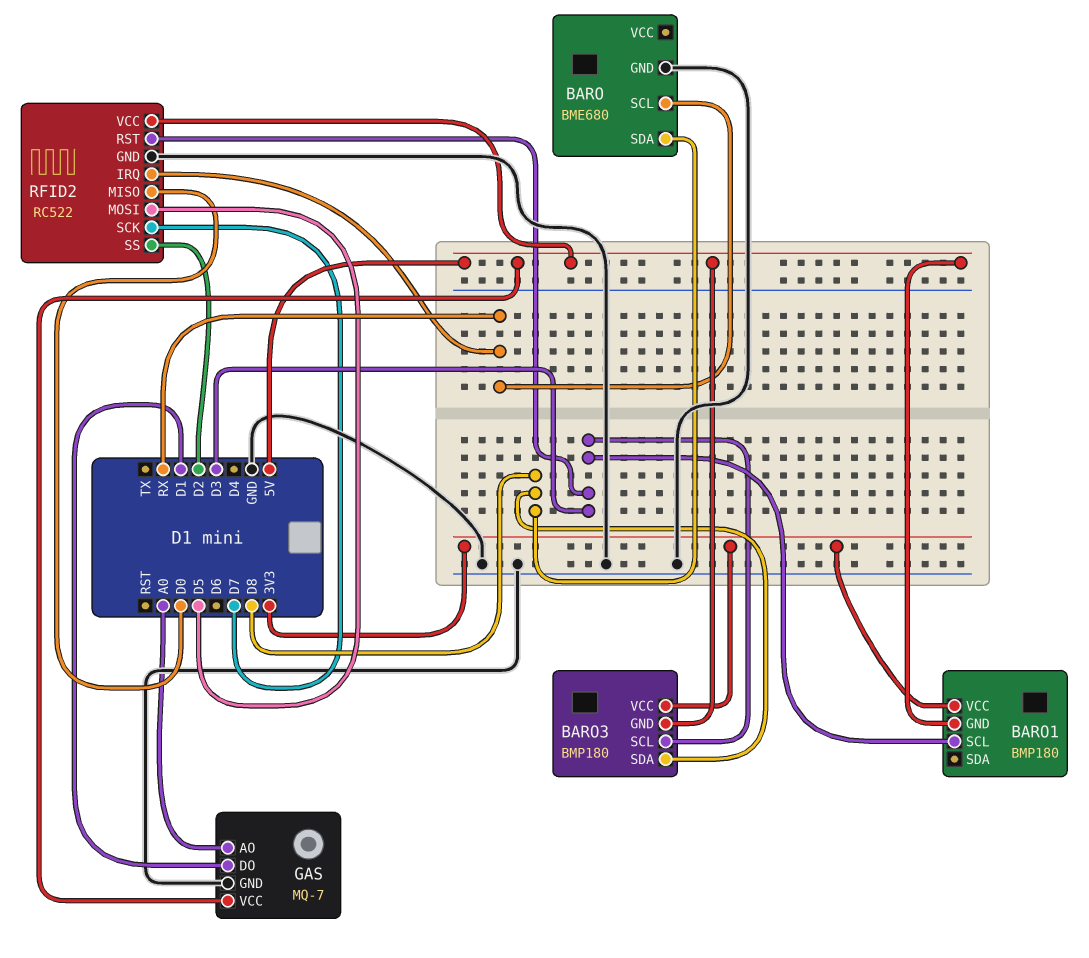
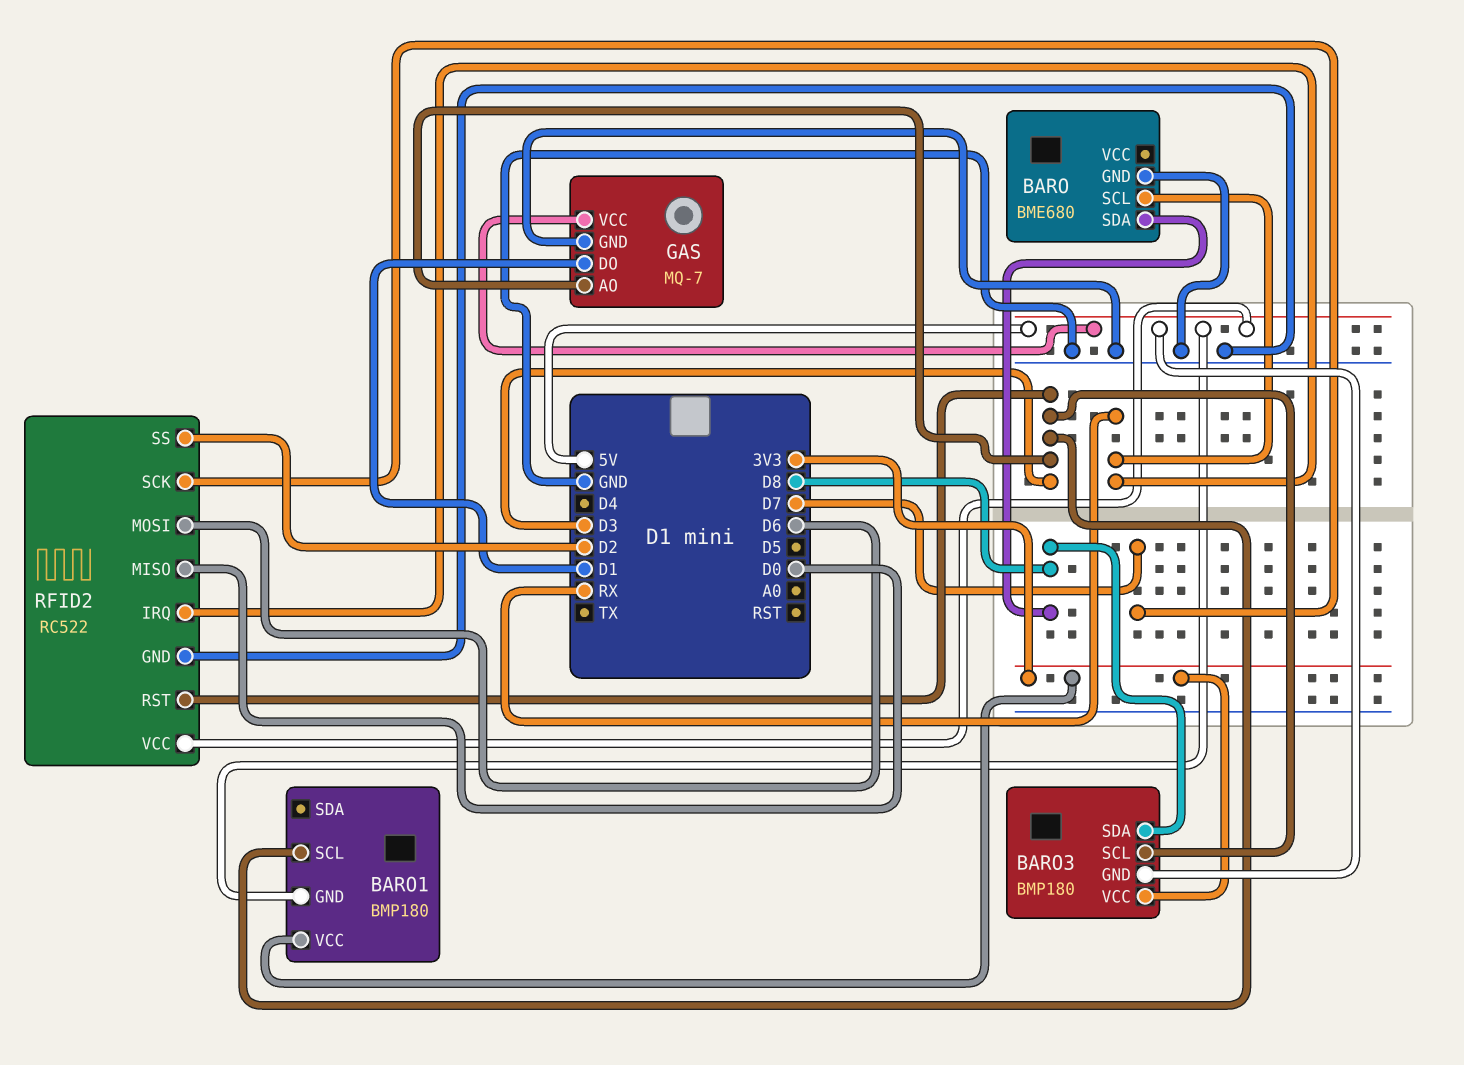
GAS pin AO: A0 -> D3
RFID2 pin MOSI: D5 -> D6

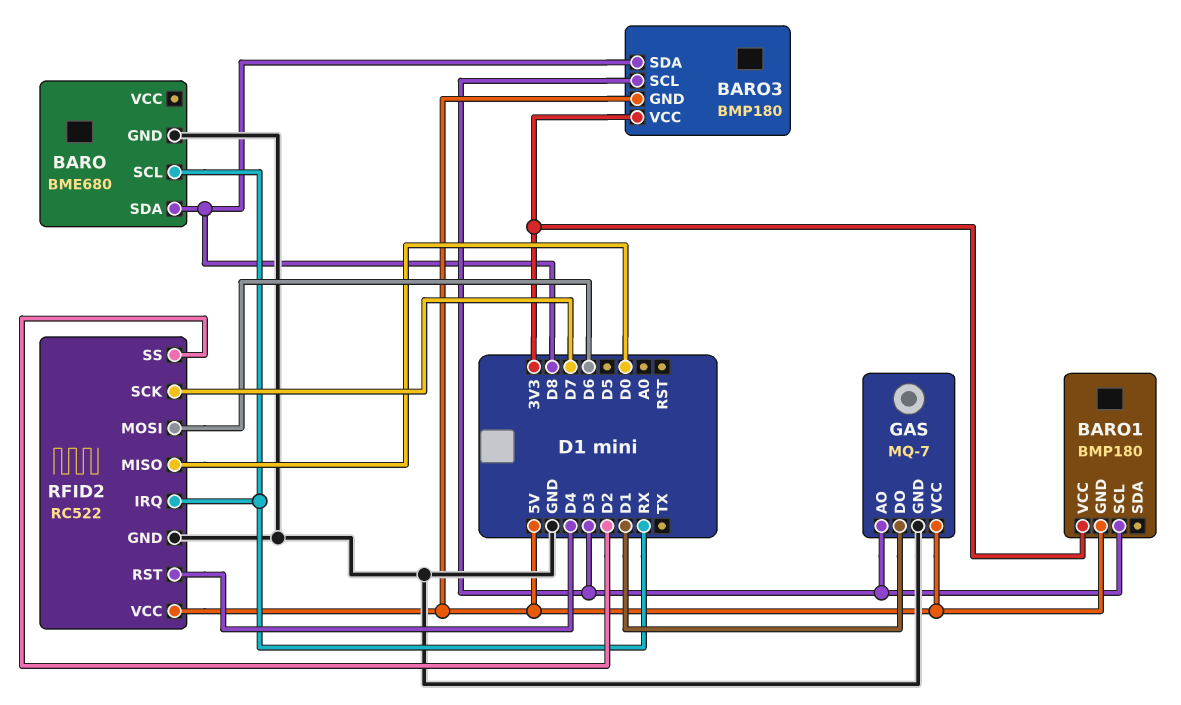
RFID2 pin RST: D3 -> D4

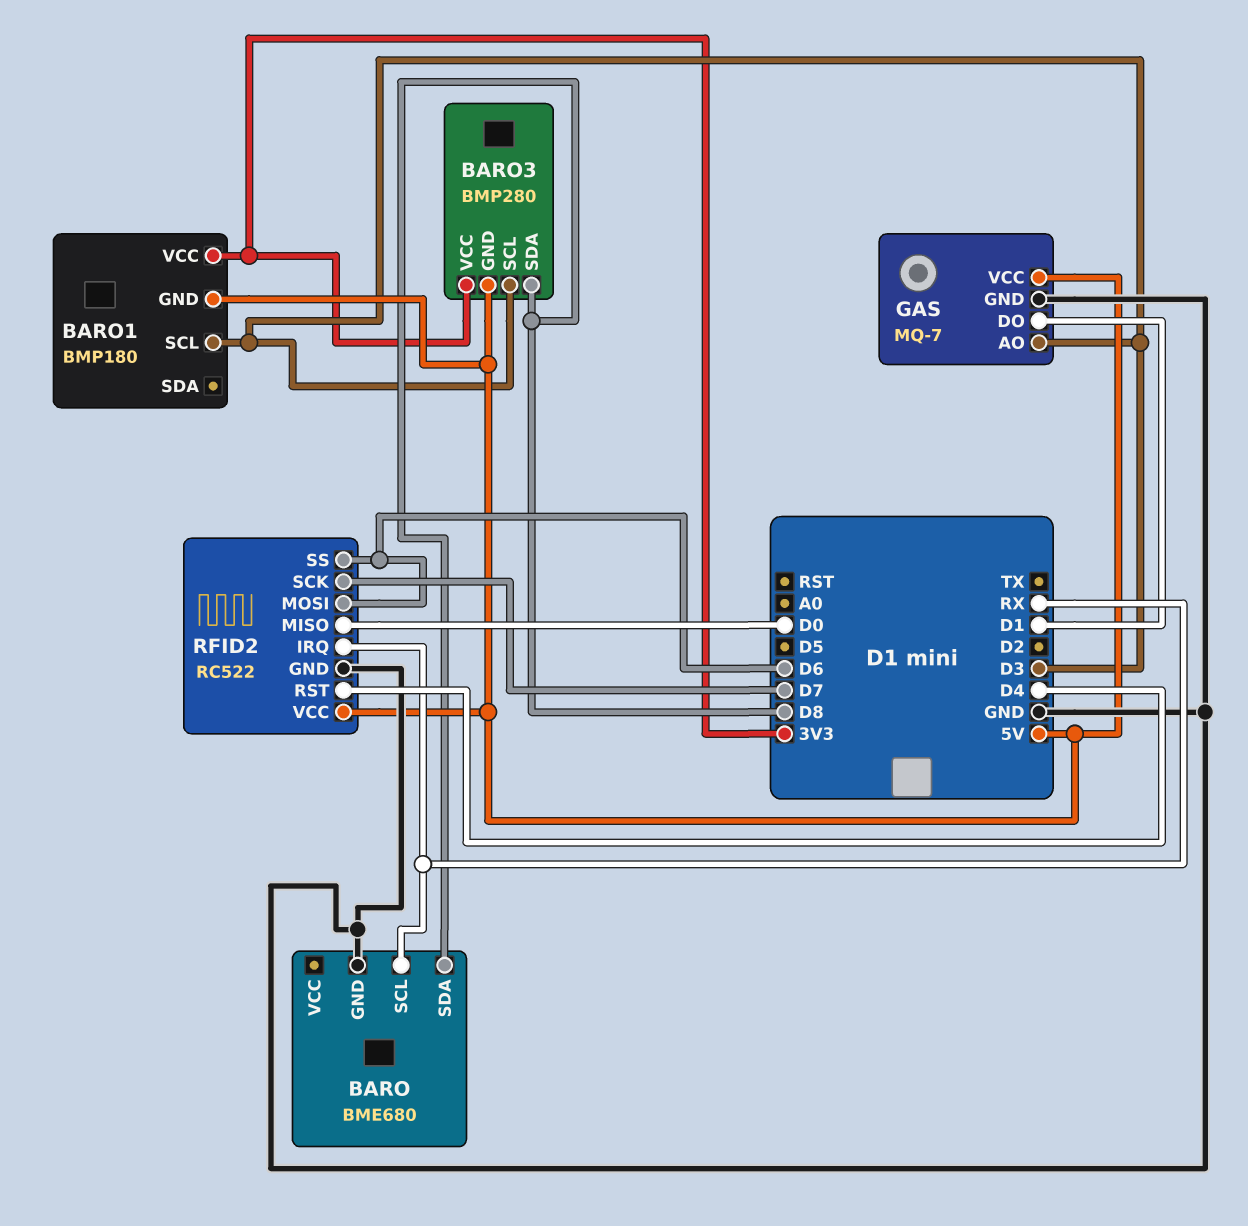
BARO3: BMP180 -> BMP280
RFID2 pin SS: D2 -> D6

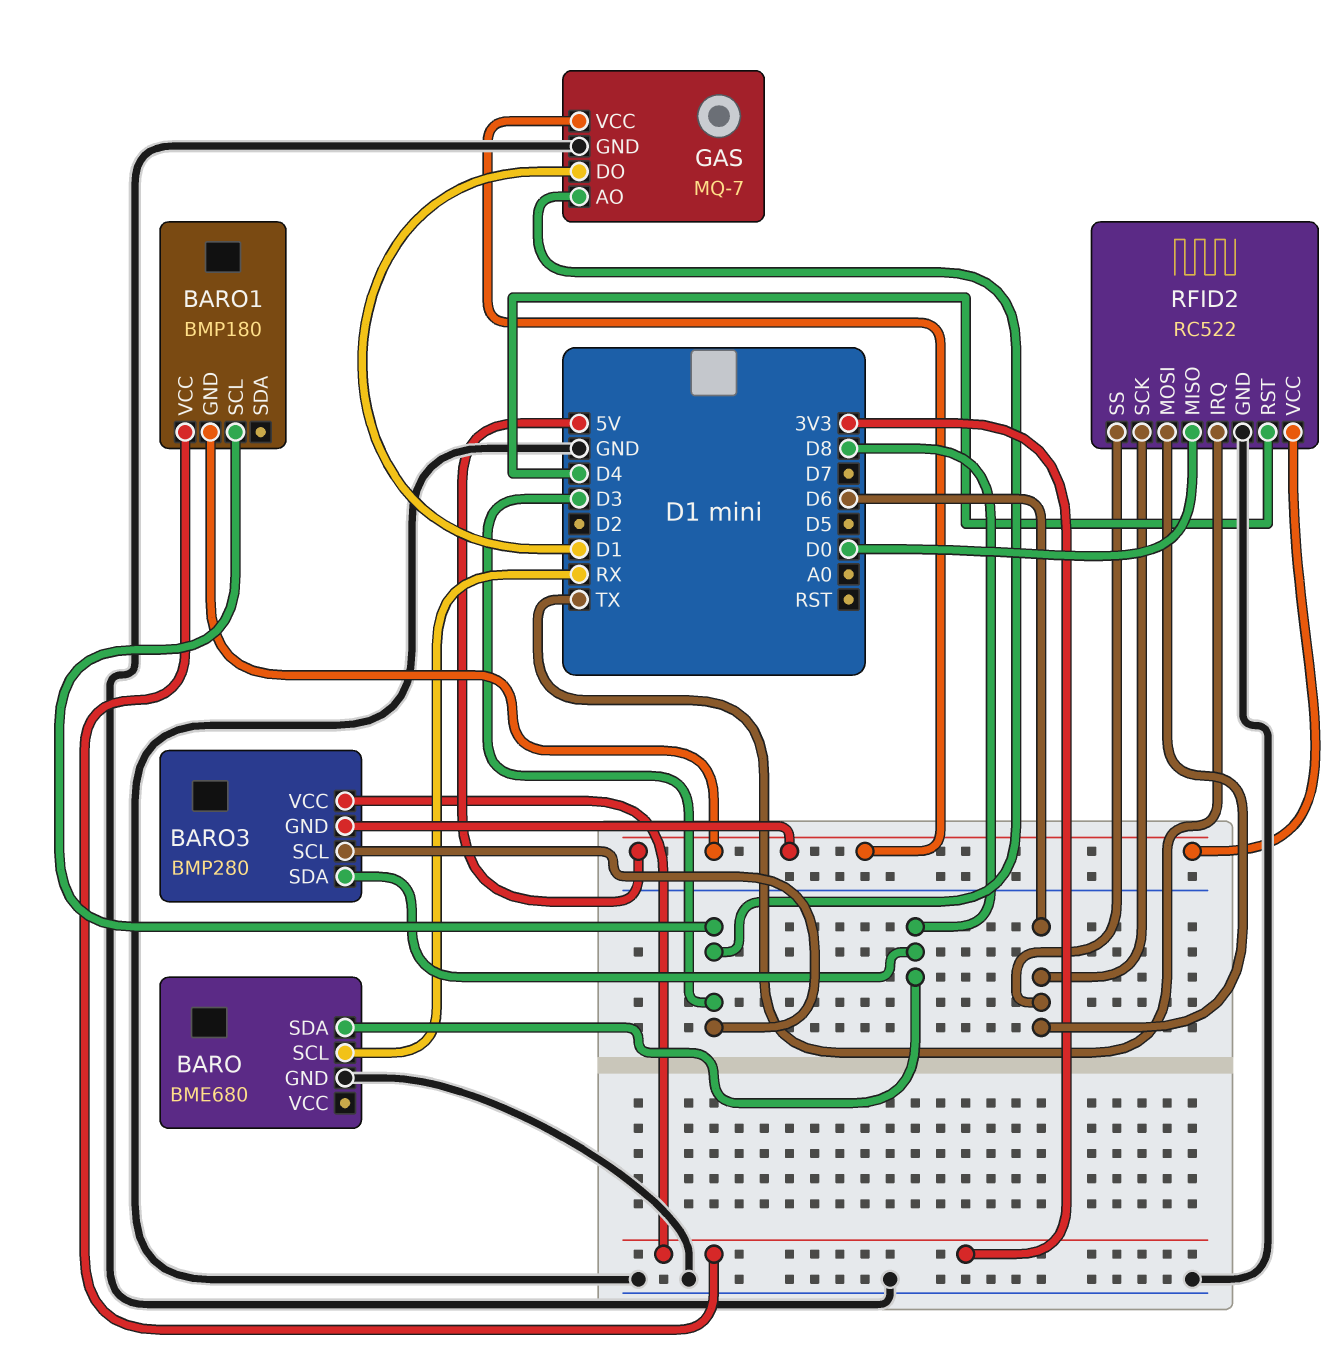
RFID2 pin IRQ: RX -> TX
RFID2 pin SCK: D7 -> D6

